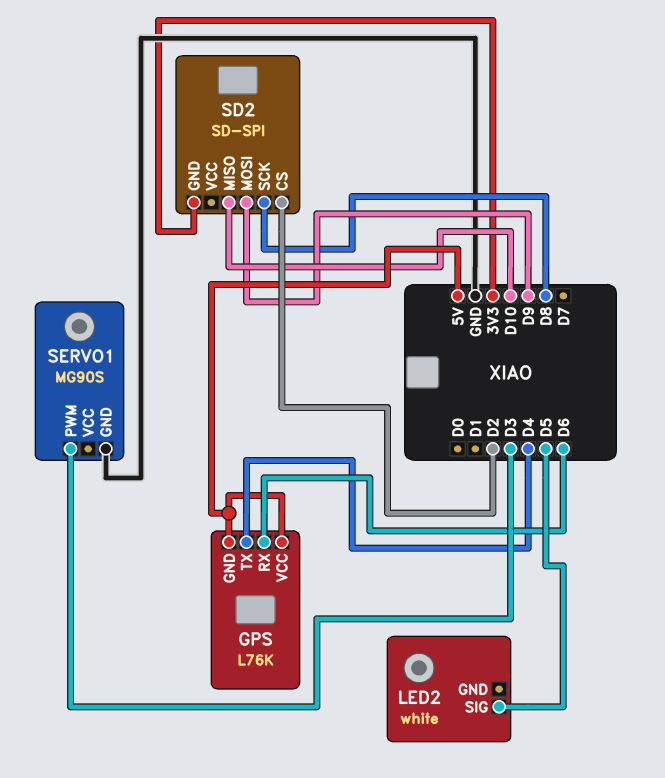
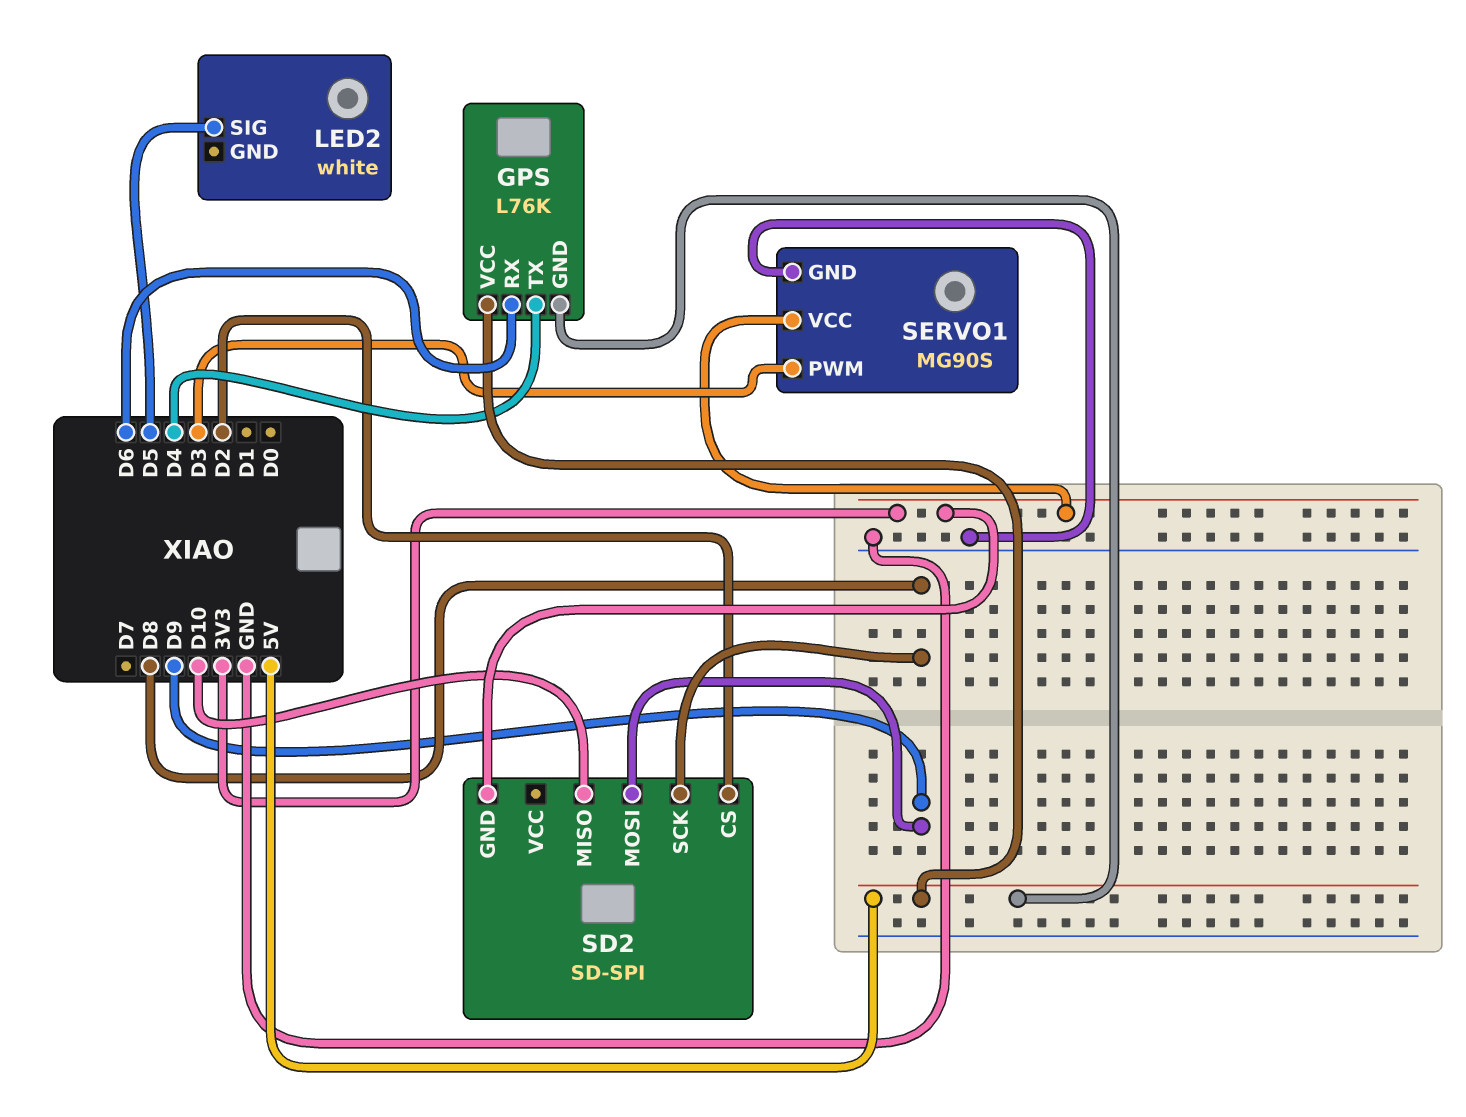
SERVO1 pin VCC: none -> 3V3

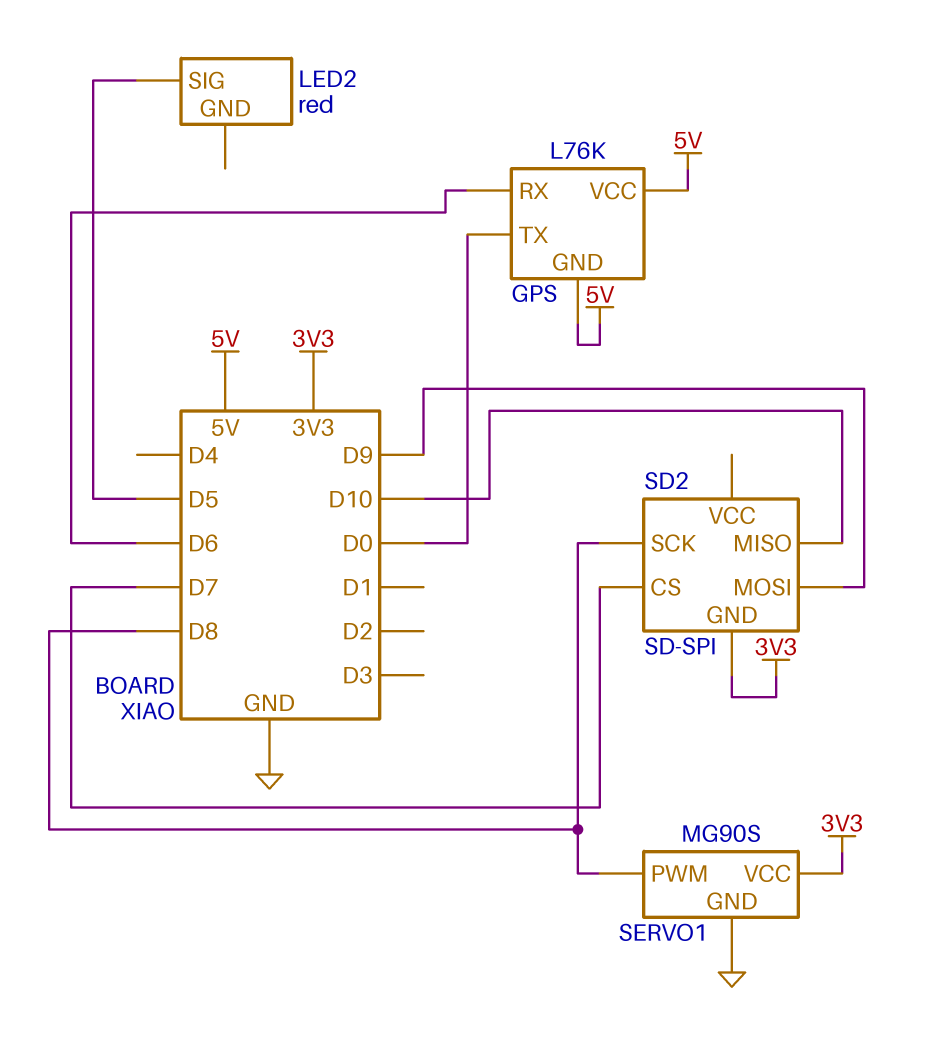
GPS pin TX: D4 -> D0
LED2: white -> red
SD2 pin CS: D2 -> D7
SERVO1 pin PWM: D3 -> D8

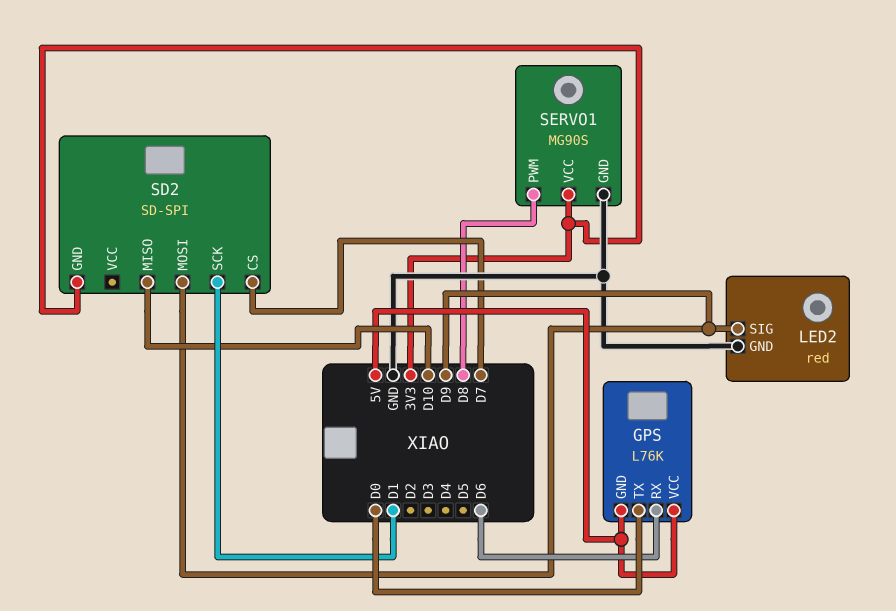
LED2 pin GND: none -> GND
LED2 pin SIG: D5 -> D9
SD2 pin SCK: D8 -> D1

